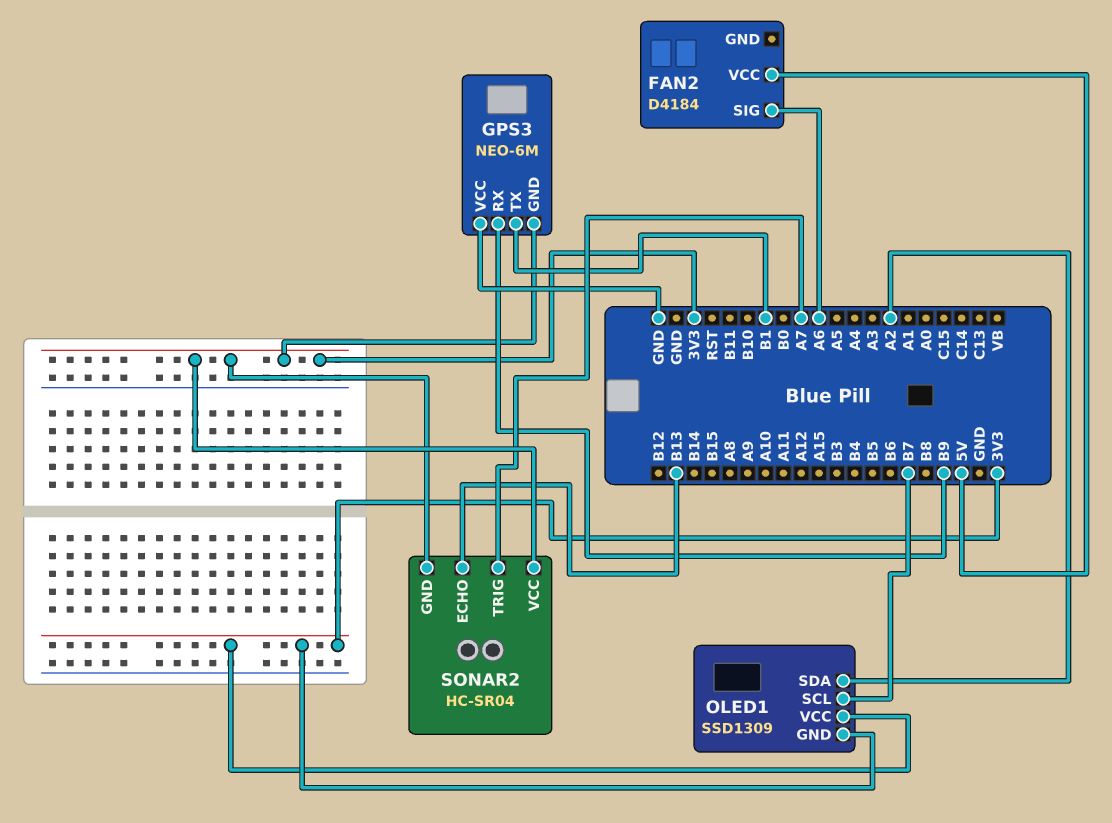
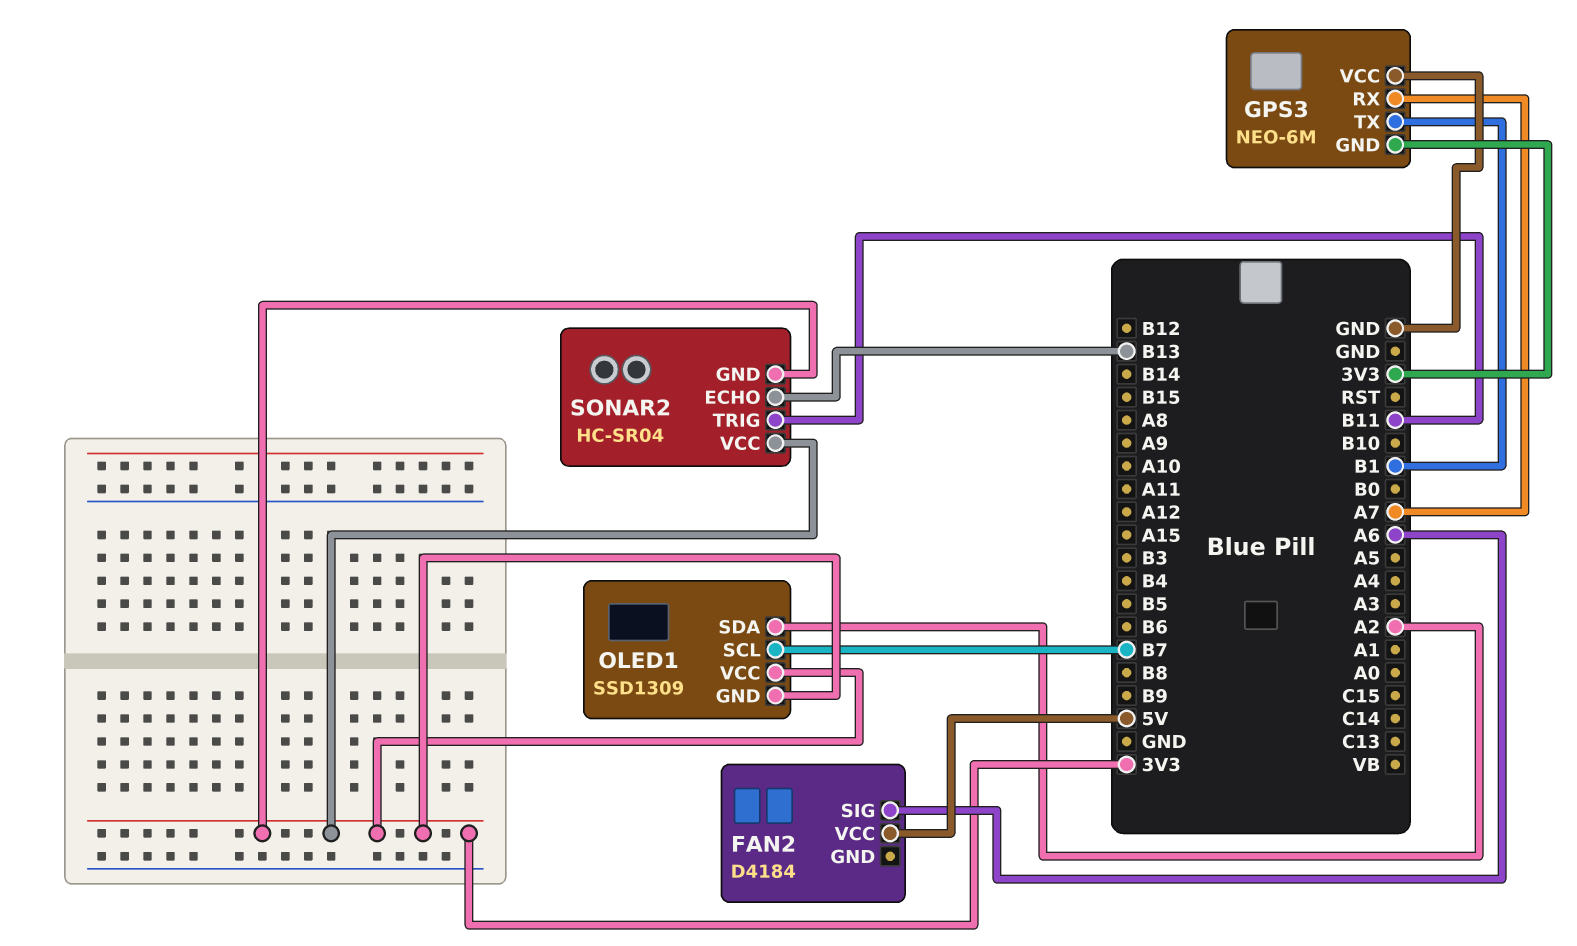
GPS3 pin RX: B9 -> A7
SONAR2 pin TRIG: A7 -> B11

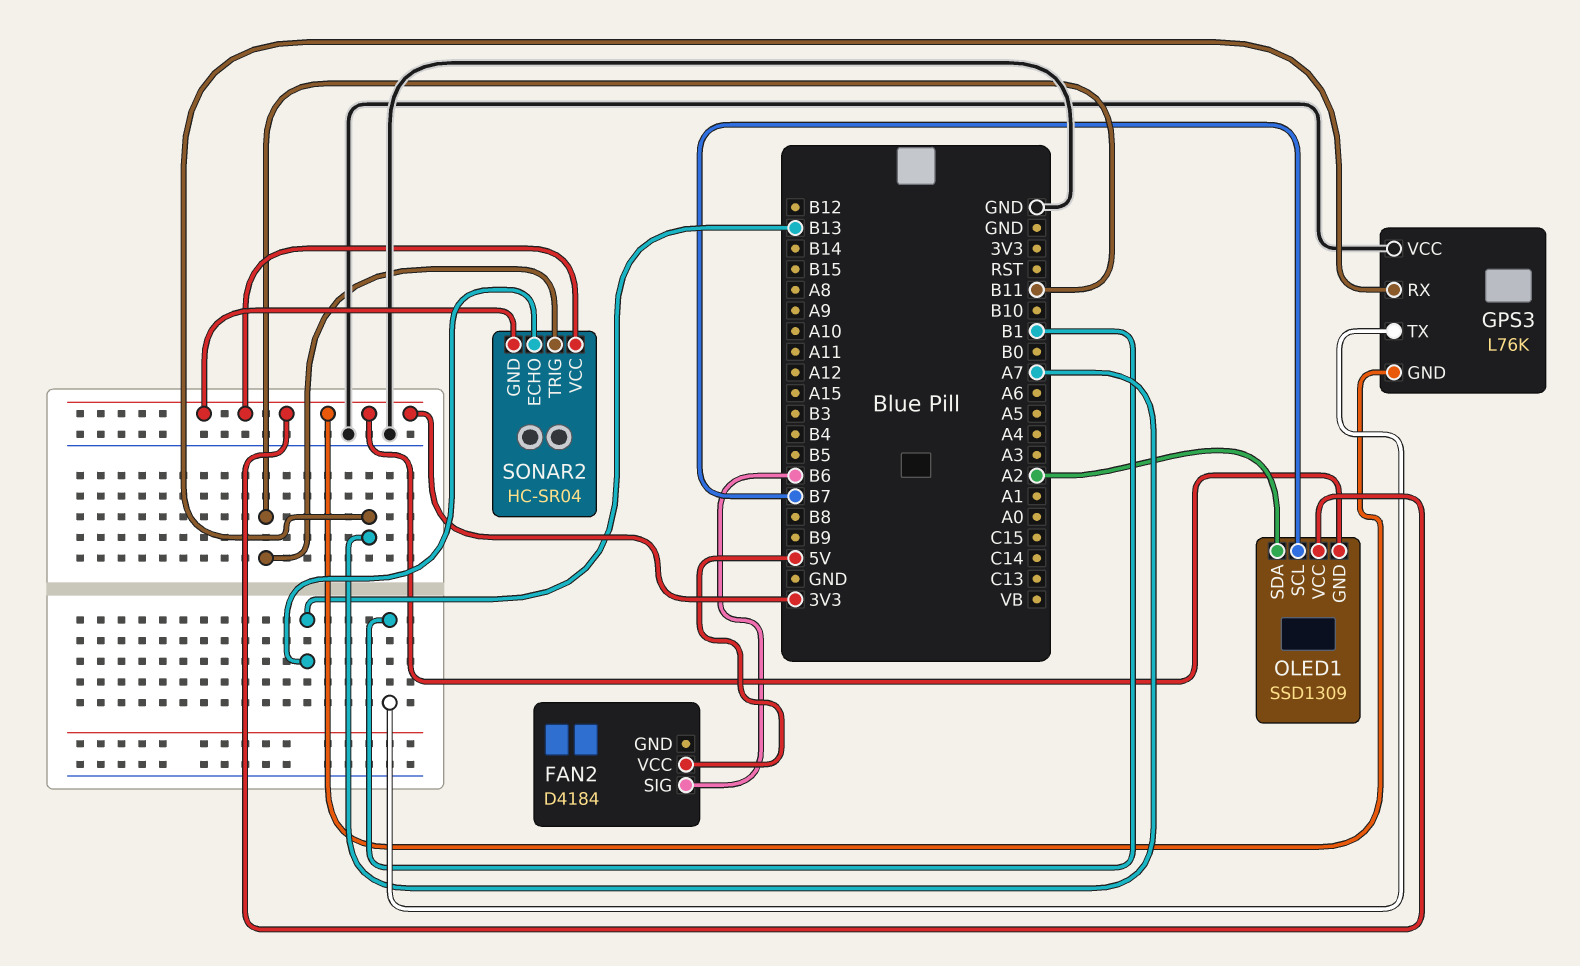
FAN2 pin SIG: A6 -> B6
GPS3: NEO-6M -> L76K

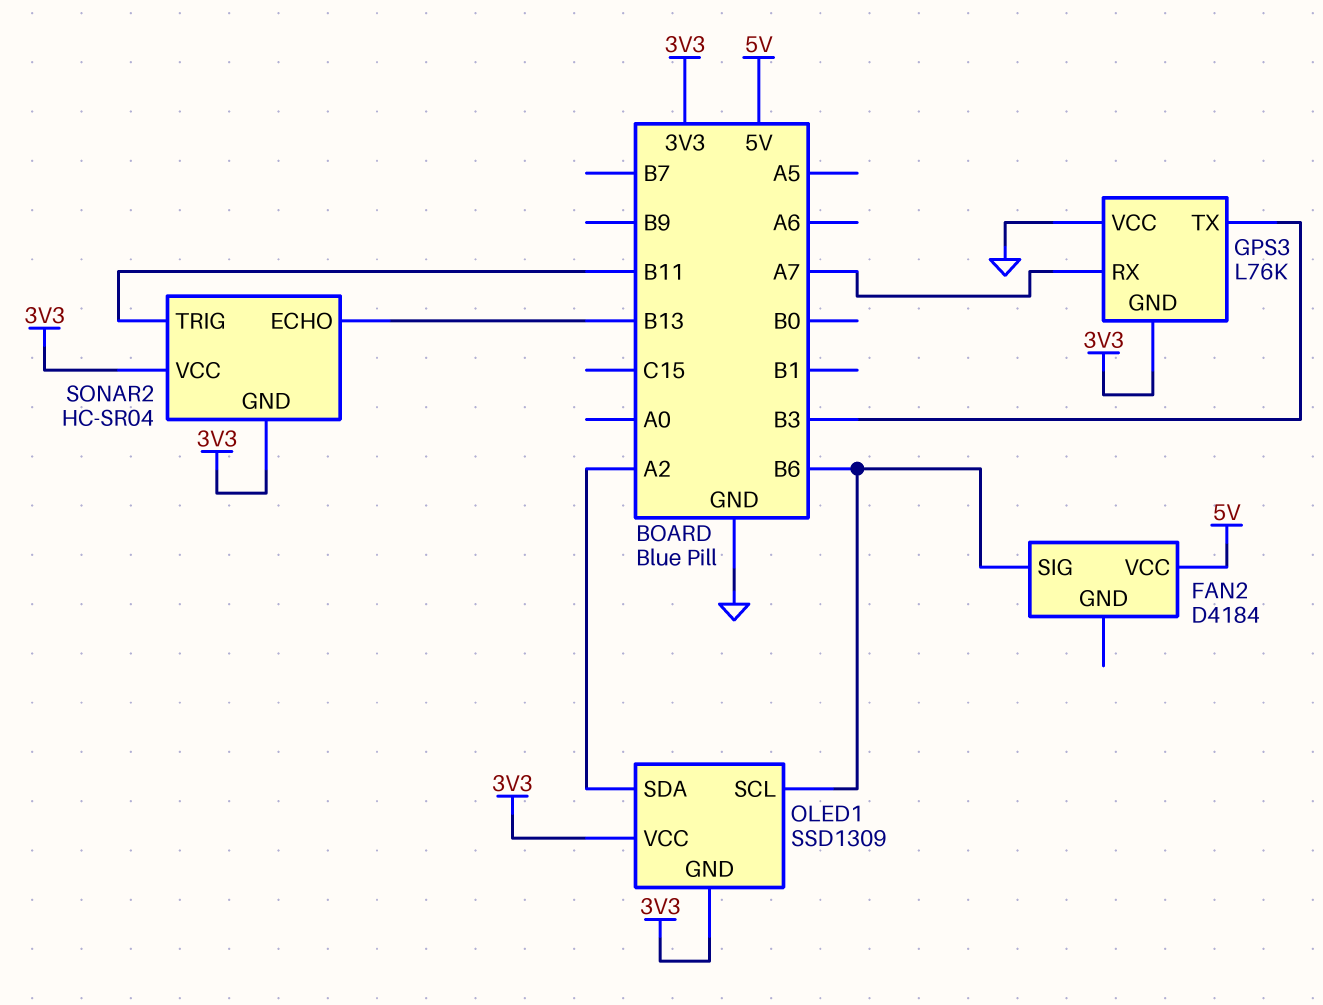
GPS3 pin TX: B1 -> B3
OLED1 pin SCL: B7 -> B6

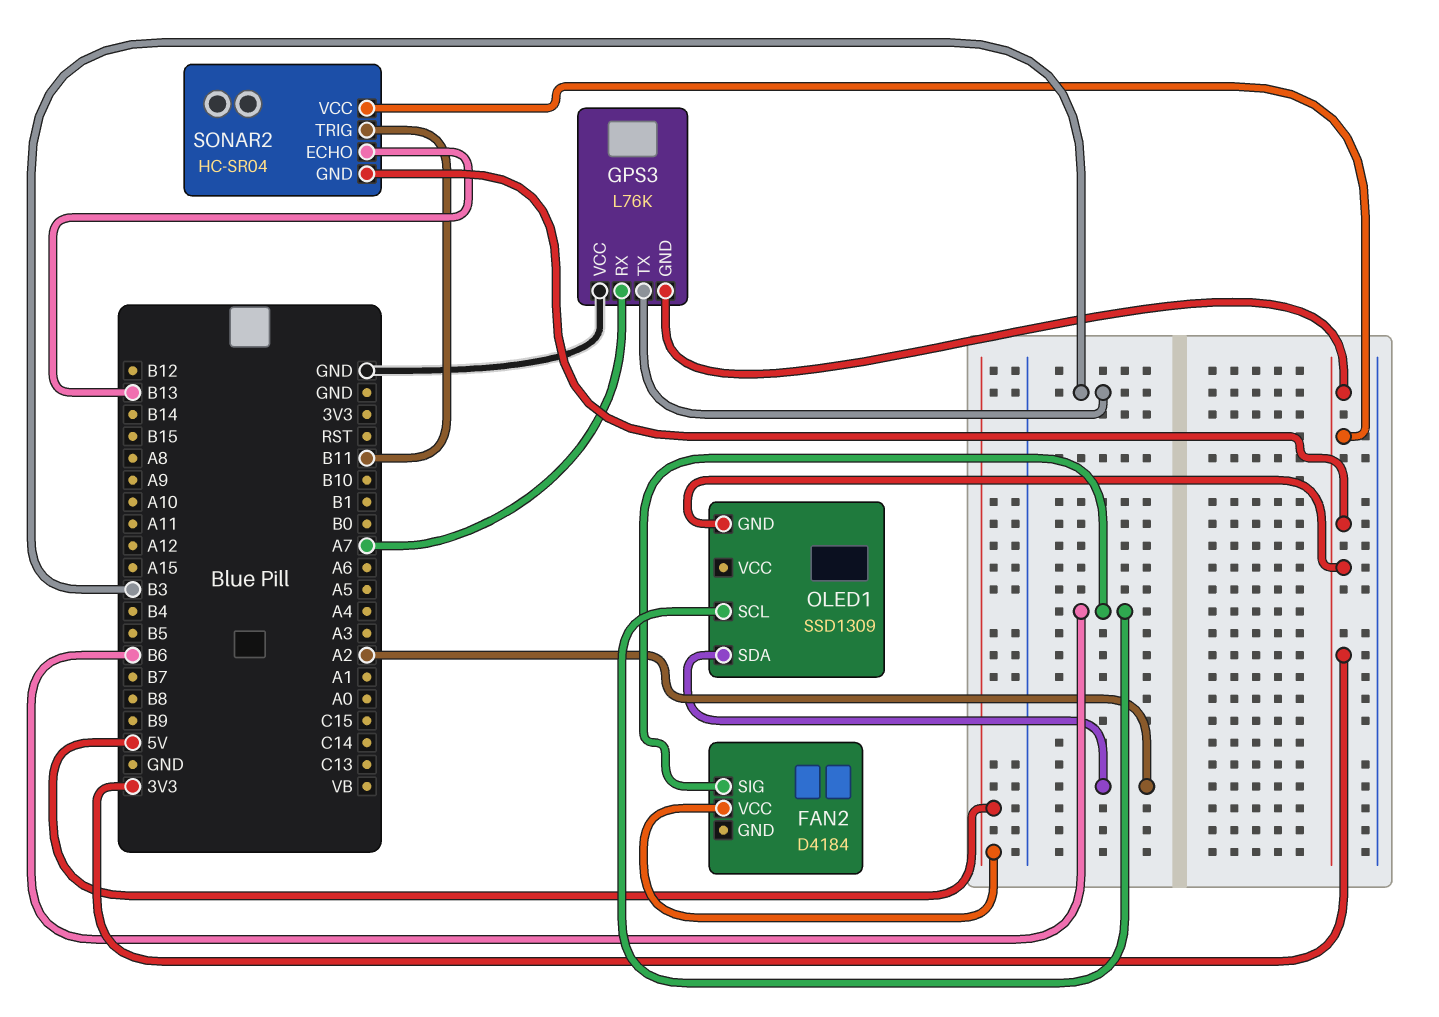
OLED1 pin VCC: 3V3 -> none

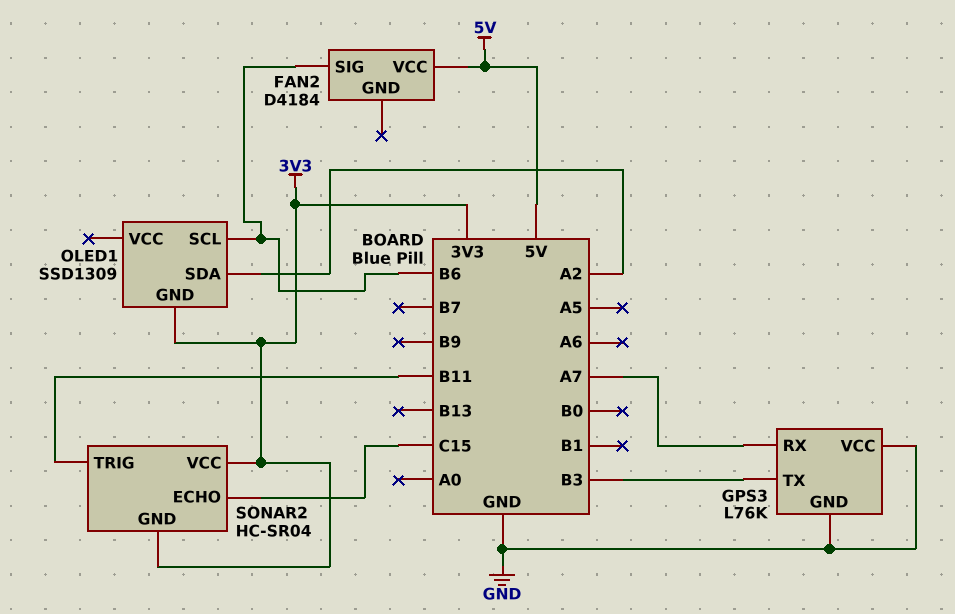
GPS3 pin GND: 3V3 -> GND
SONAR2 pin ECHO: B13 -> C15

